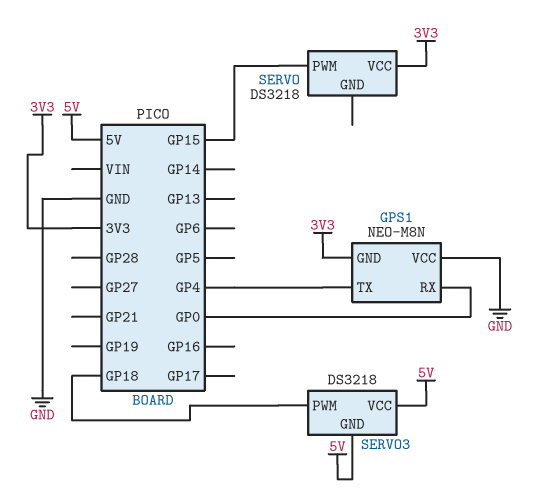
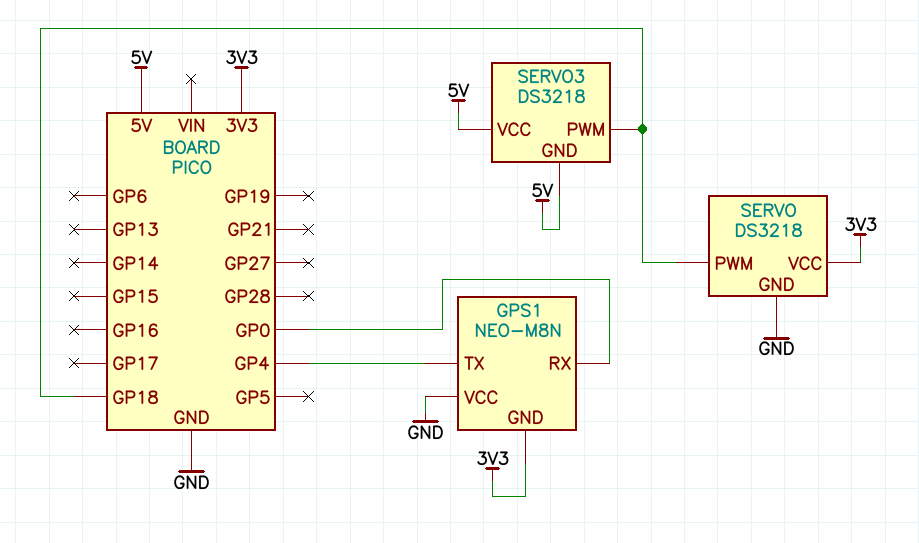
SERVO pin GND: none -> GND
SERVO pin PWM: GP15 -> GP18

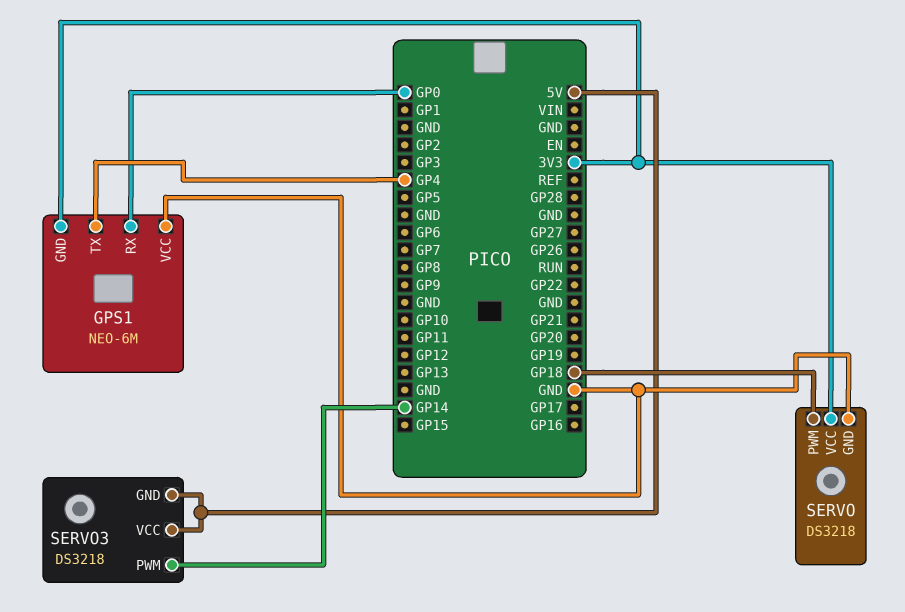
GPS1: NEO-M8N -> NEO-6M
SERVO3 pin PWM: GP18 -> GP14

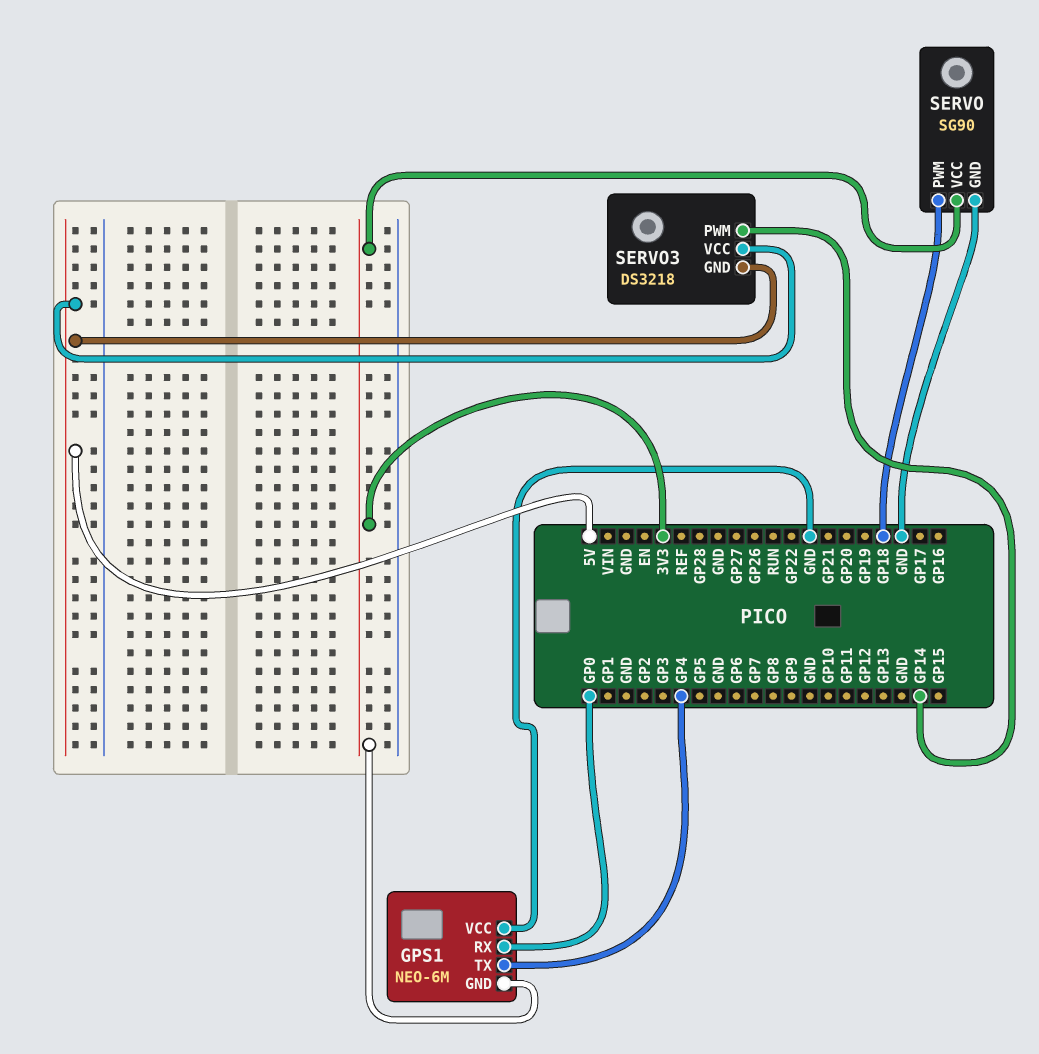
SERVO: DS3218 -> SG90

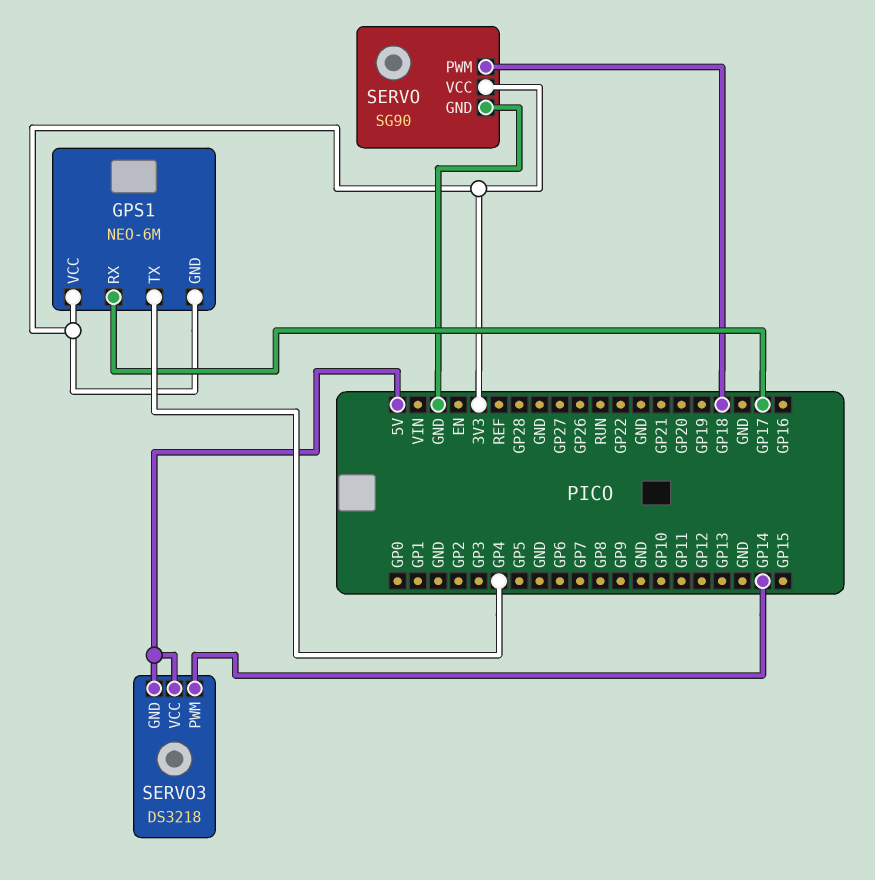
GPS1 pin RX: GP0 -> GP17
GPS1 pin VCC: GND -> 3V3

